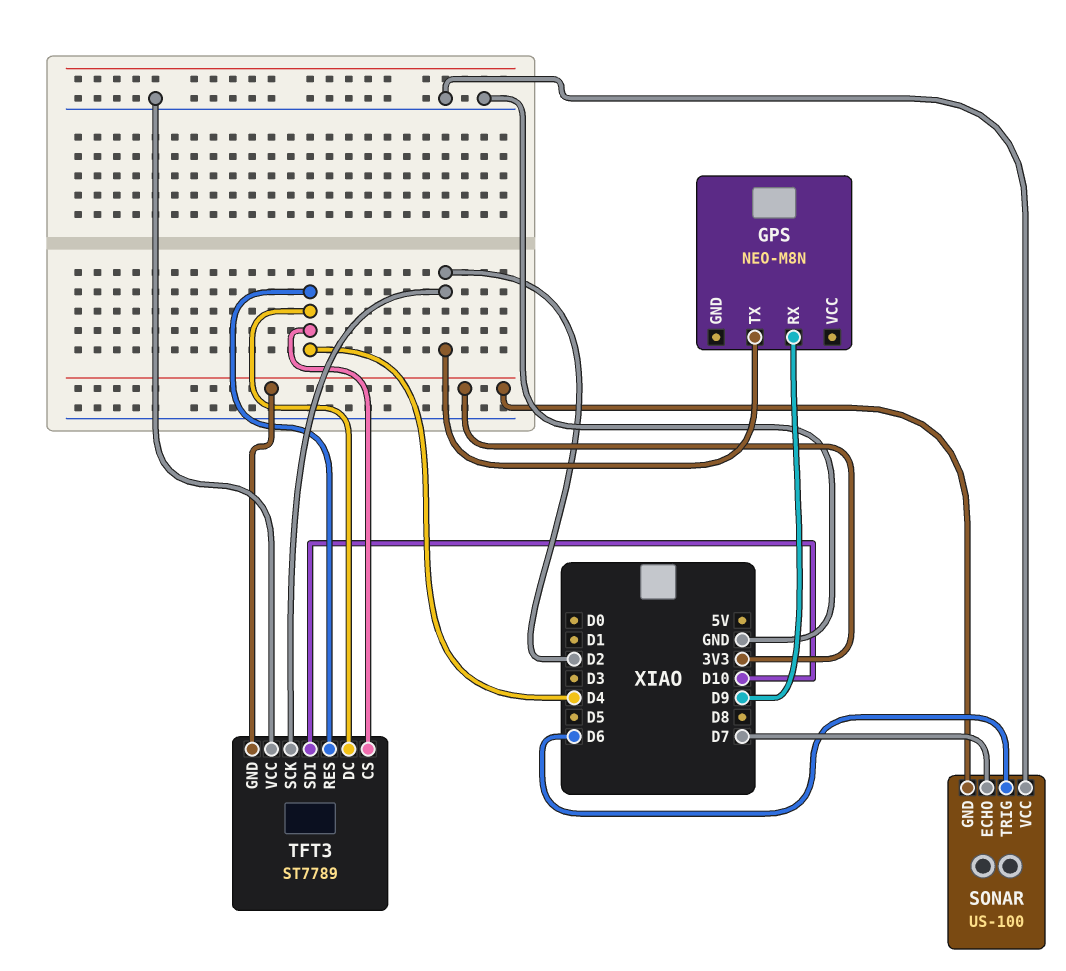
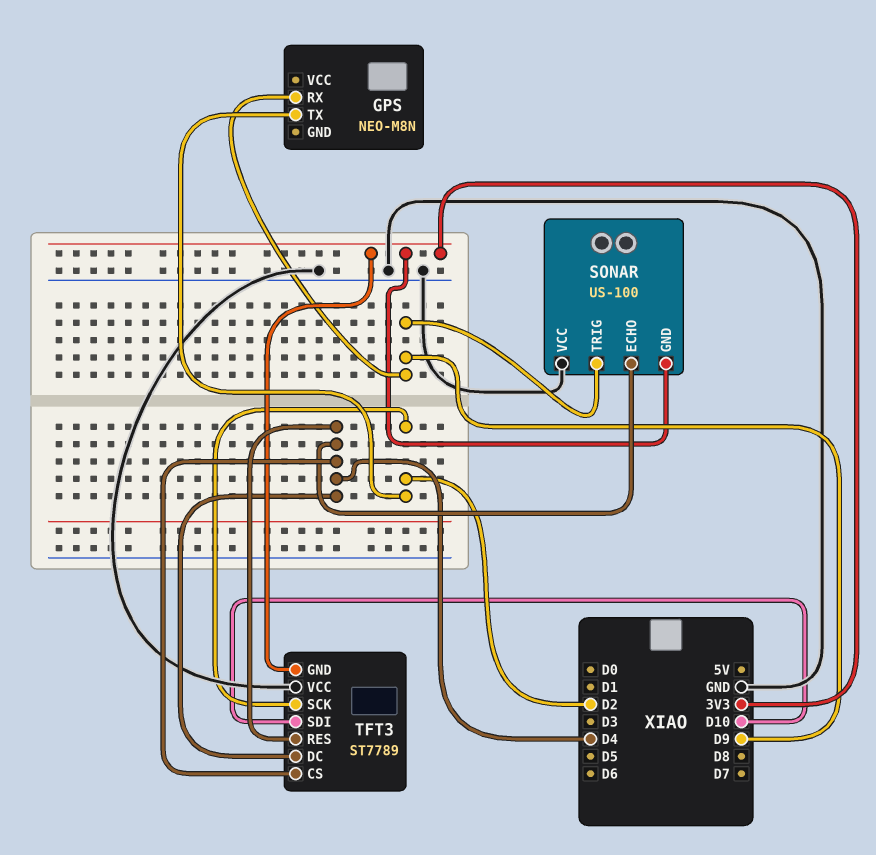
SONAR pin ECHO: D7 -> D4
SONAR pin TRIG: D6 -> D9

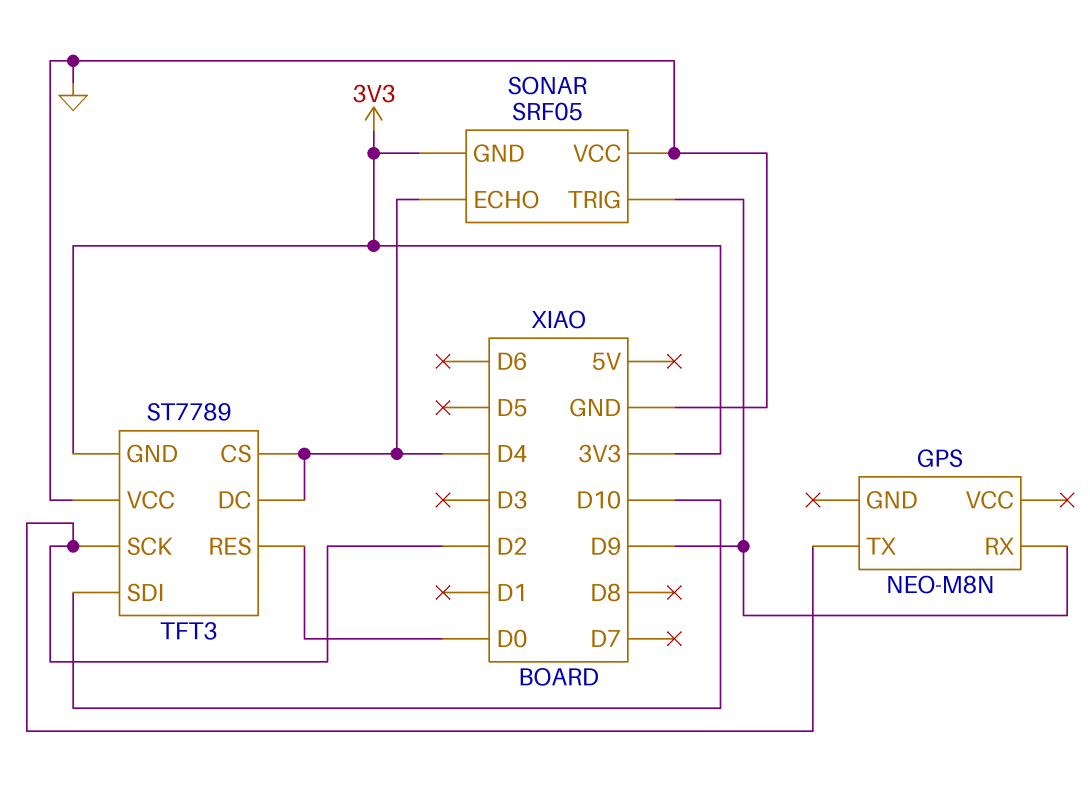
SONAR: US-100 -> SRF05
TFT3 pin RES: D4 -> D0

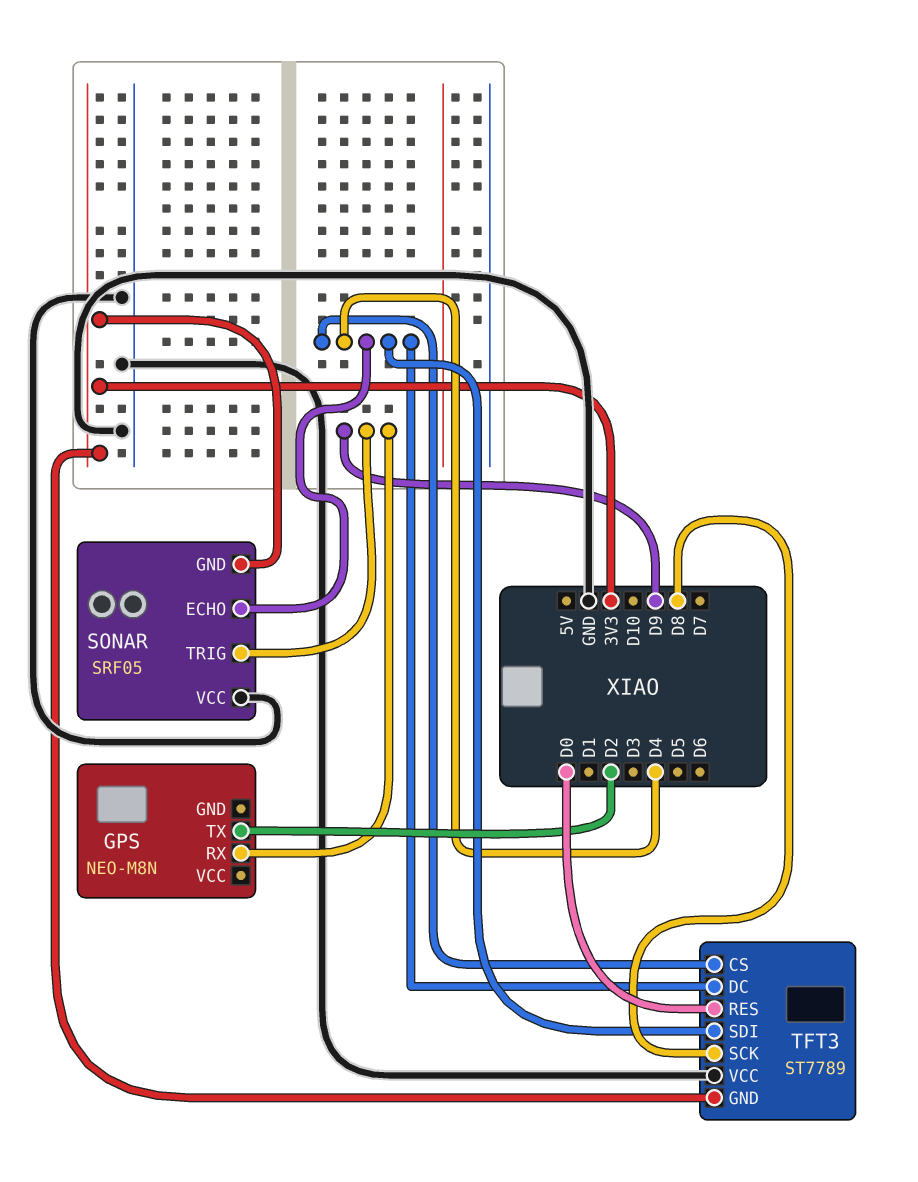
TFT3 pin SCK: D2 -> D8
TFT3 pin SDI: D10 -> D4

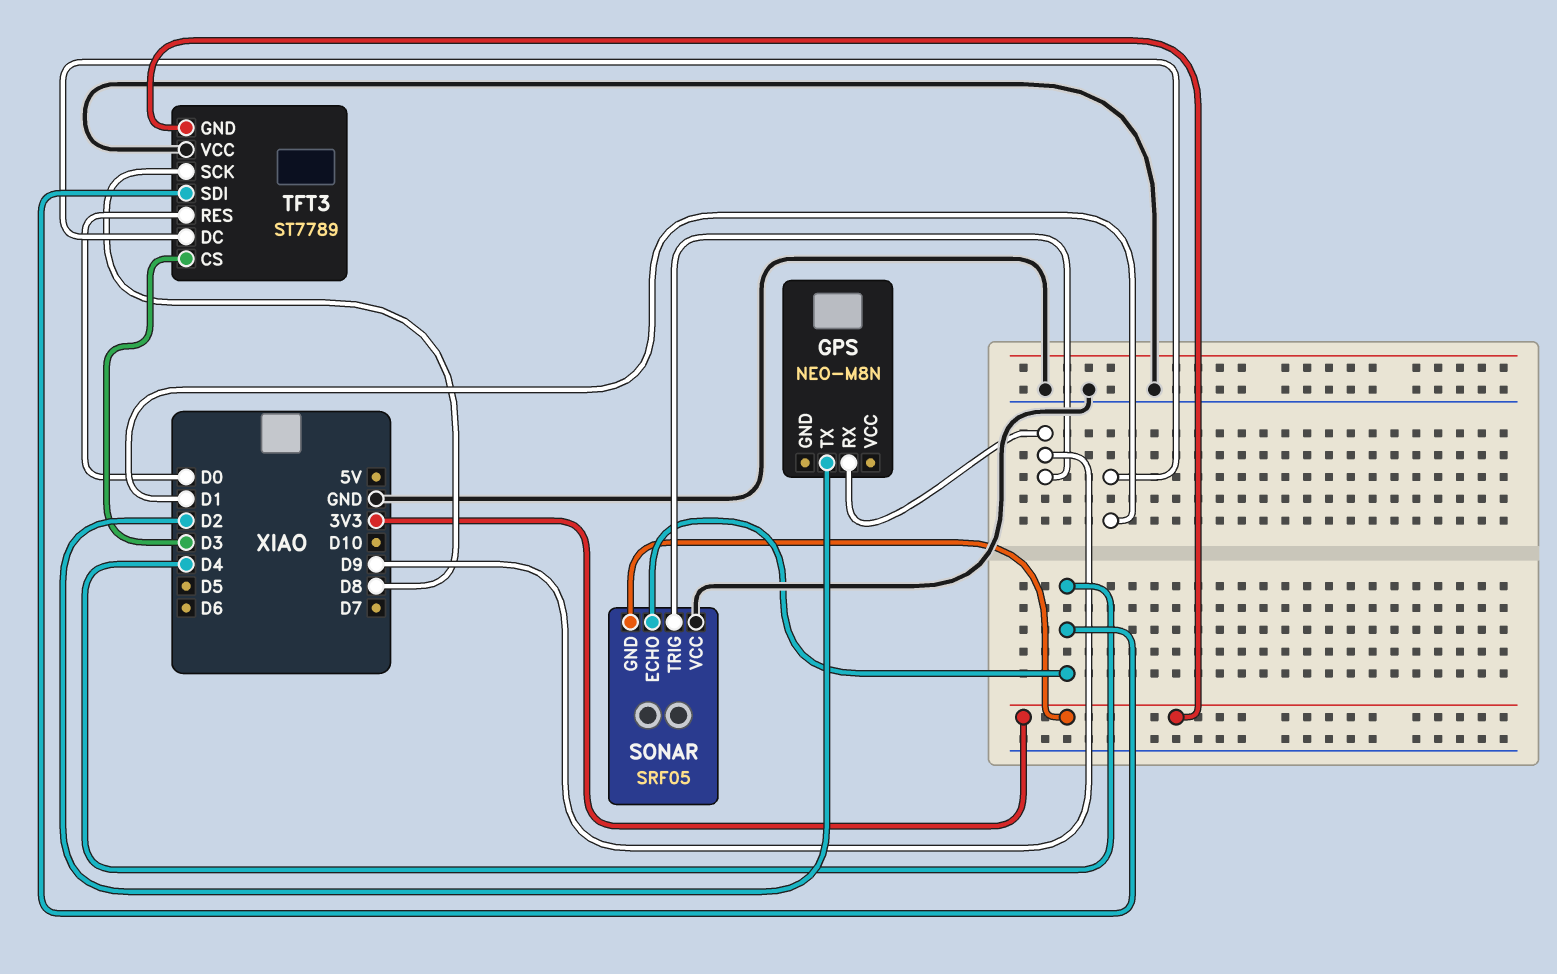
TFT3 pin CS: D4 -> D3
TFT3 pin DC: D4 -> D1

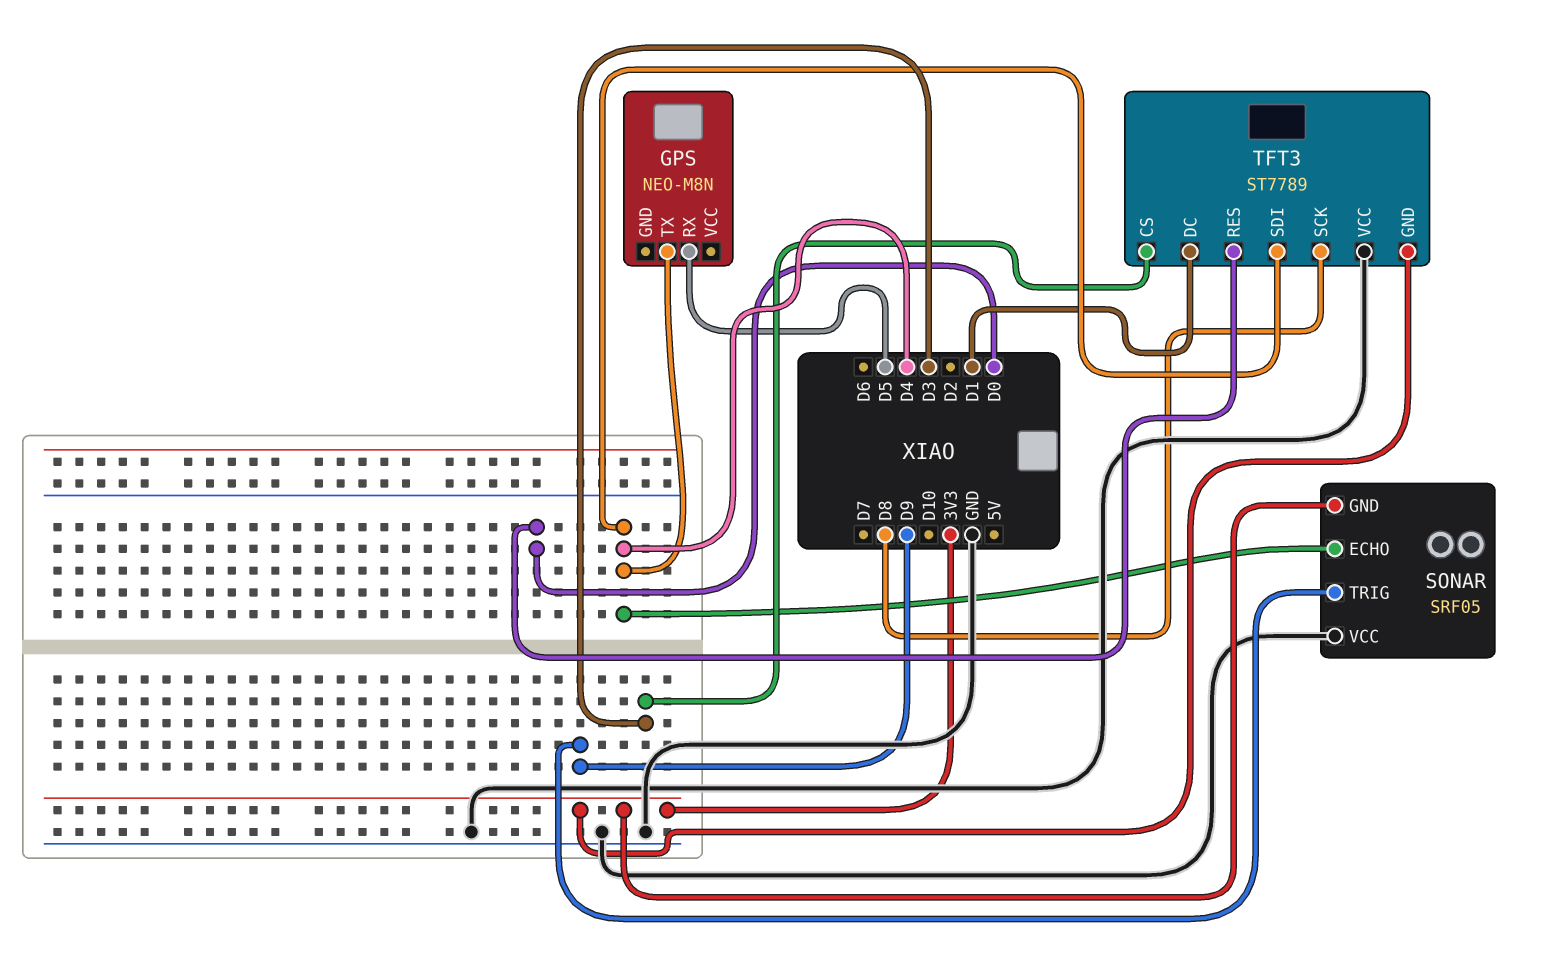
GPS pin RX: D9 -> D5
GPS pin TX: D2 -> D4

